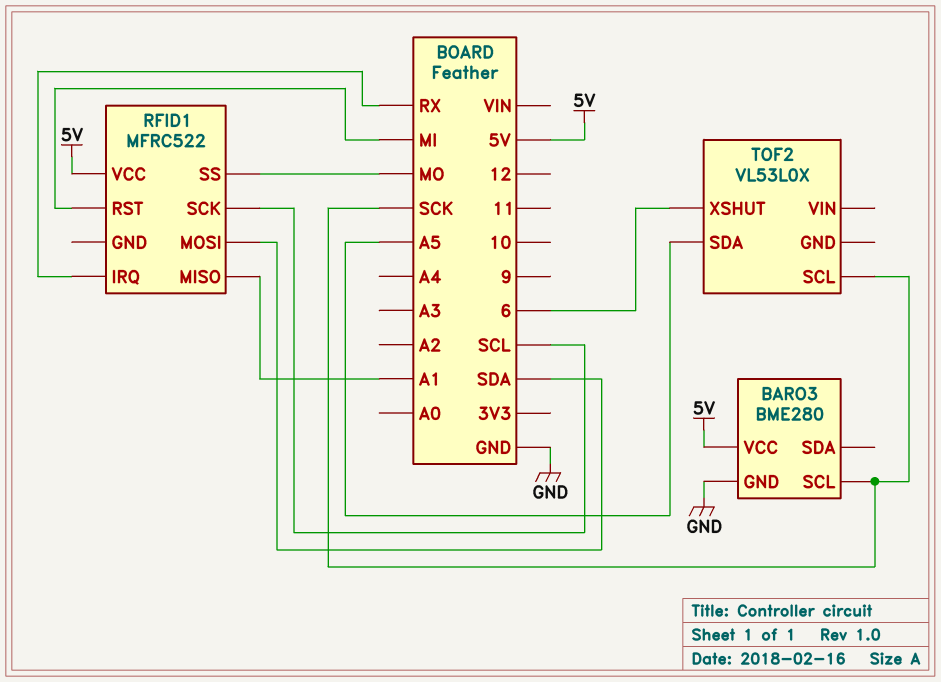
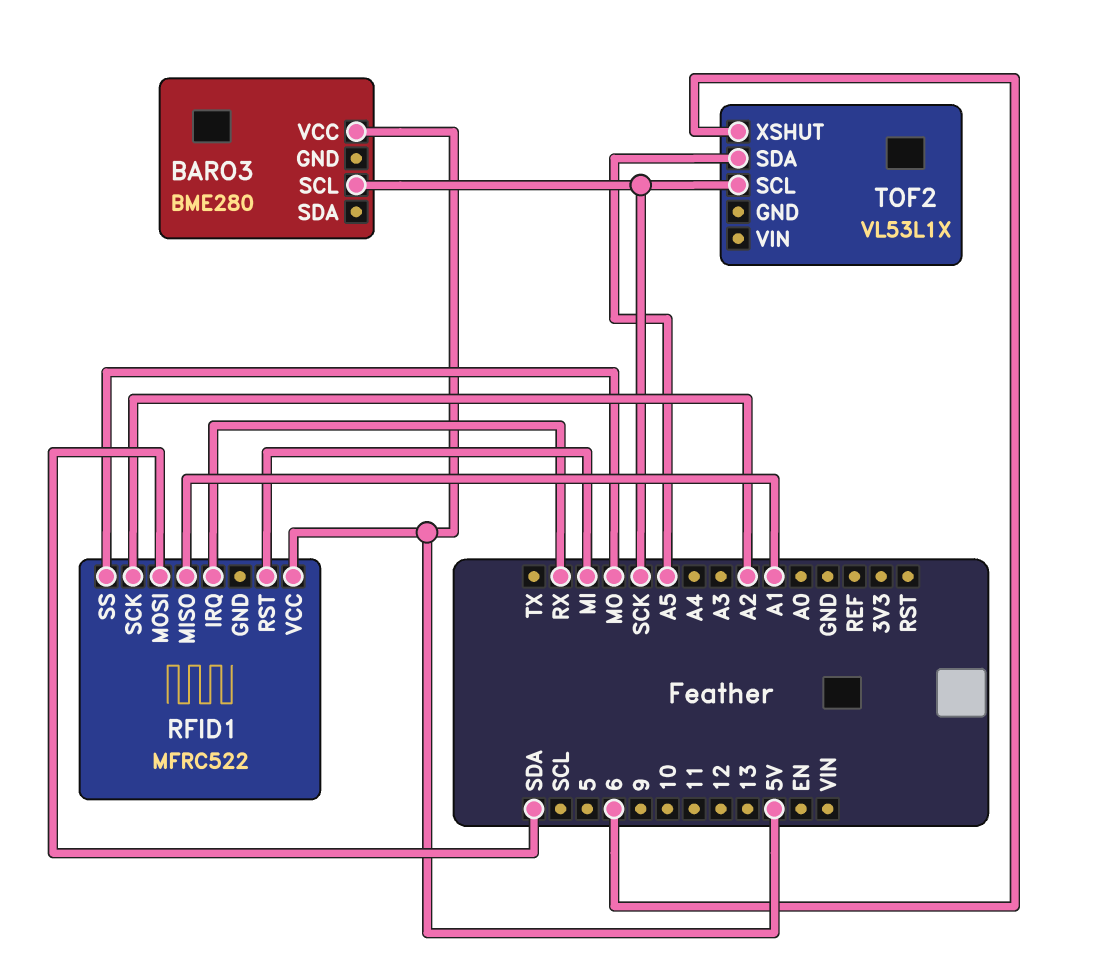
BARO3 pin GND: GND -> none
RFID1 pin SCK: SCL -> A2
TOF2: VL53L0X -> VL53L1X

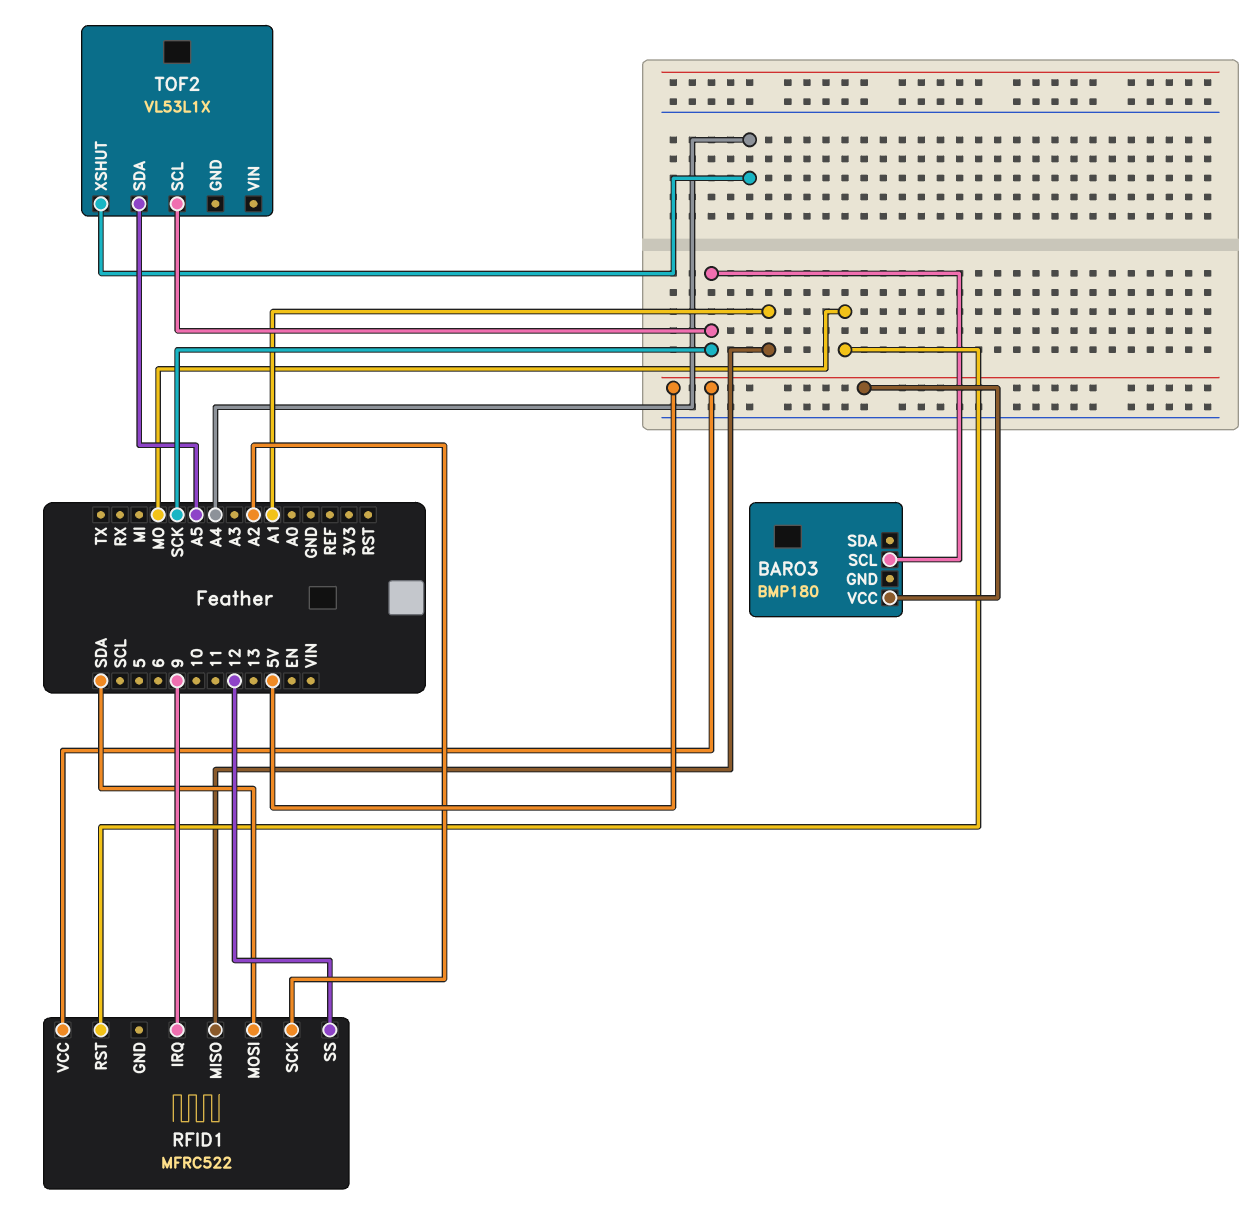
BARO3: BME280 -> BMP180
RFID1 pin IRQ: RX -> 9
RFID1 pin RST: MI -> MO
RFID1 pin SS: MO -> 12
TOF2 pin XSHUT: 6 -> A4

